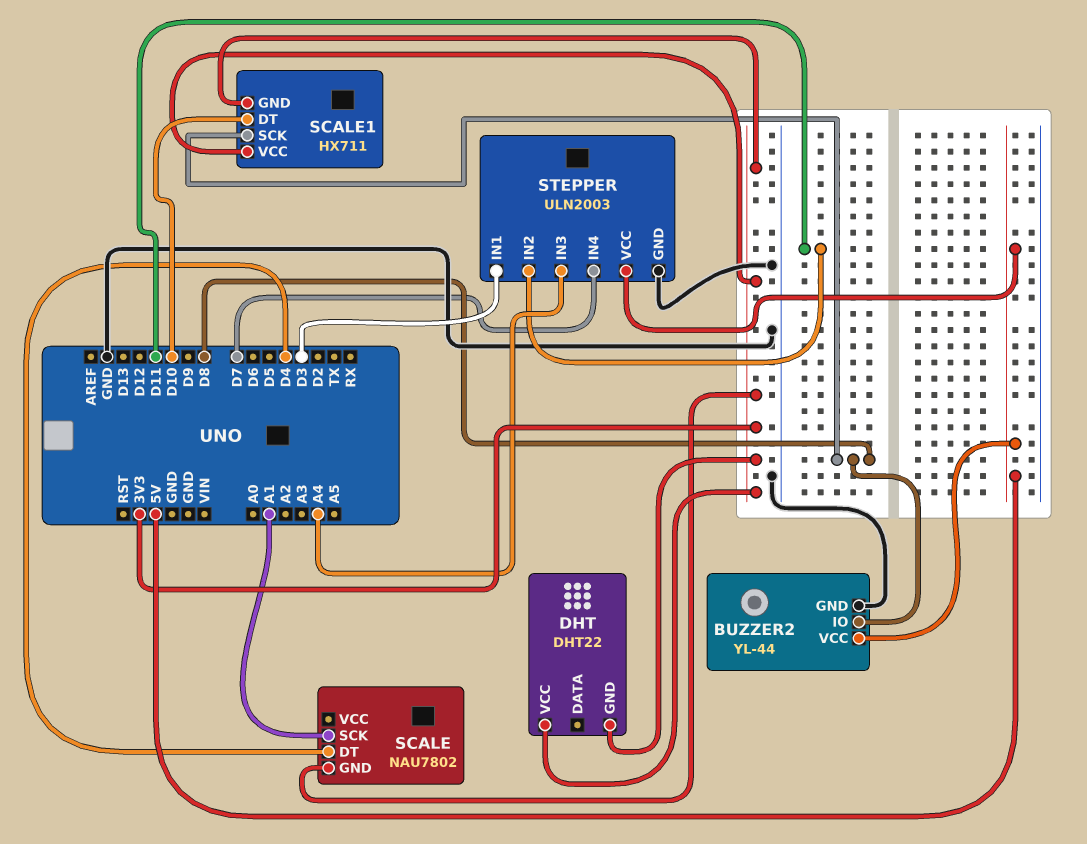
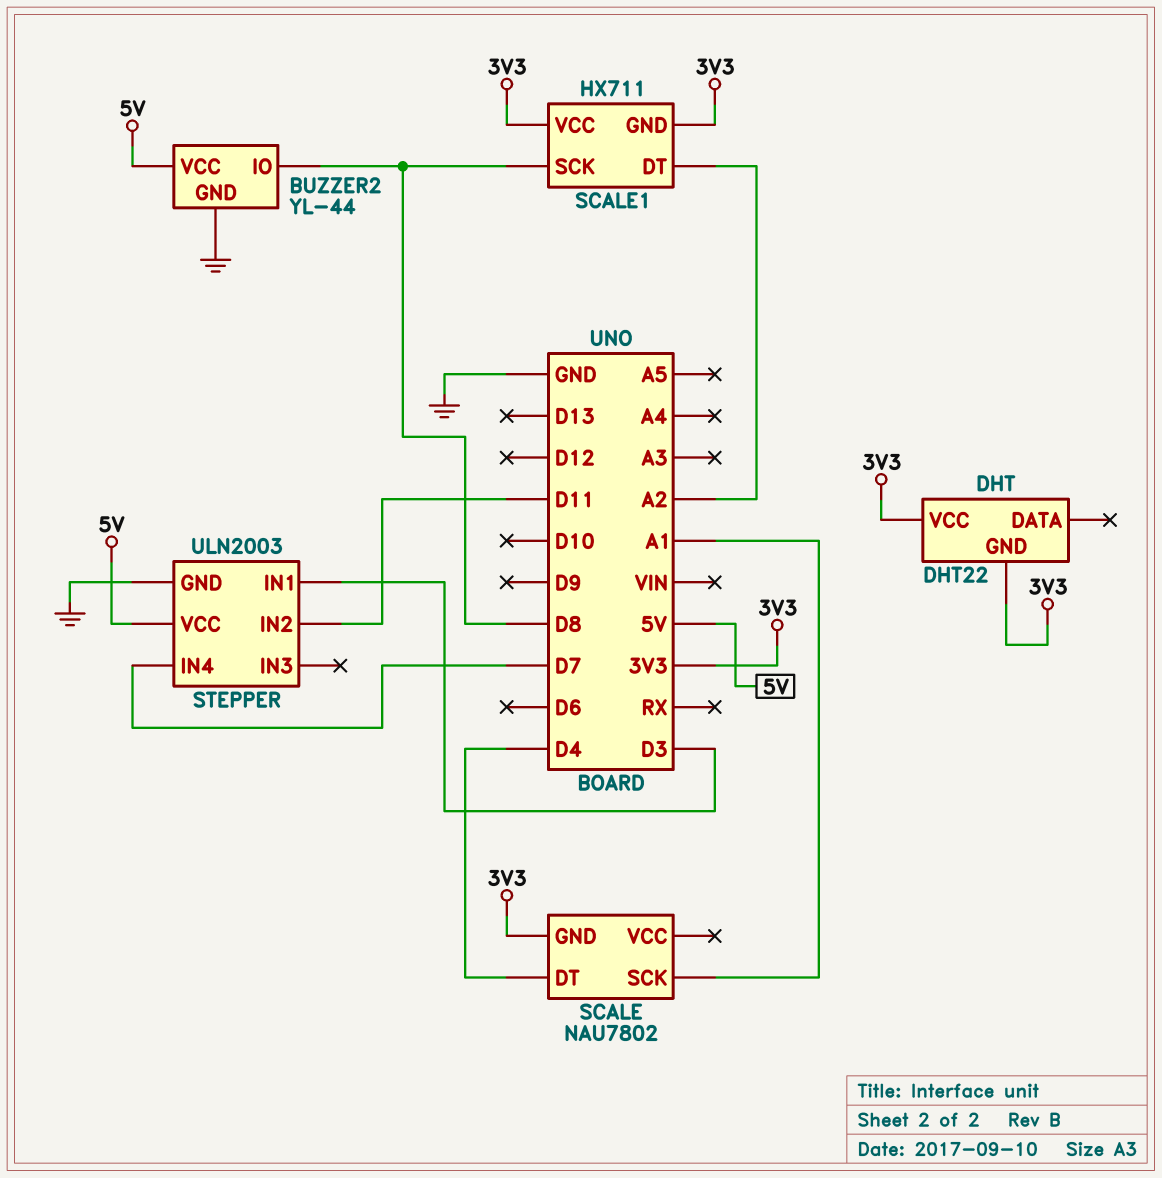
SCALE1 pin DT: D10 -> A2
STEPPER pin IN3: A4 -> none

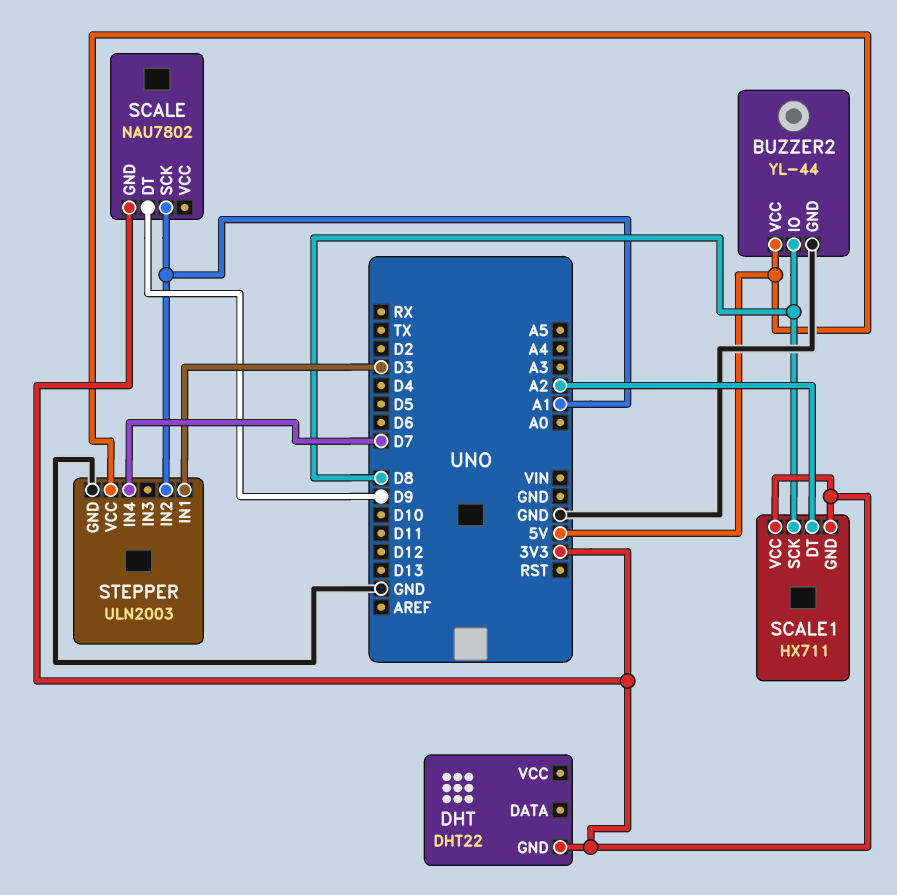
DHT pin VCC: 3V3 -> none
SCALE pin DT: D4 -> D9
STEPPER pin IN2: D11 -> A1

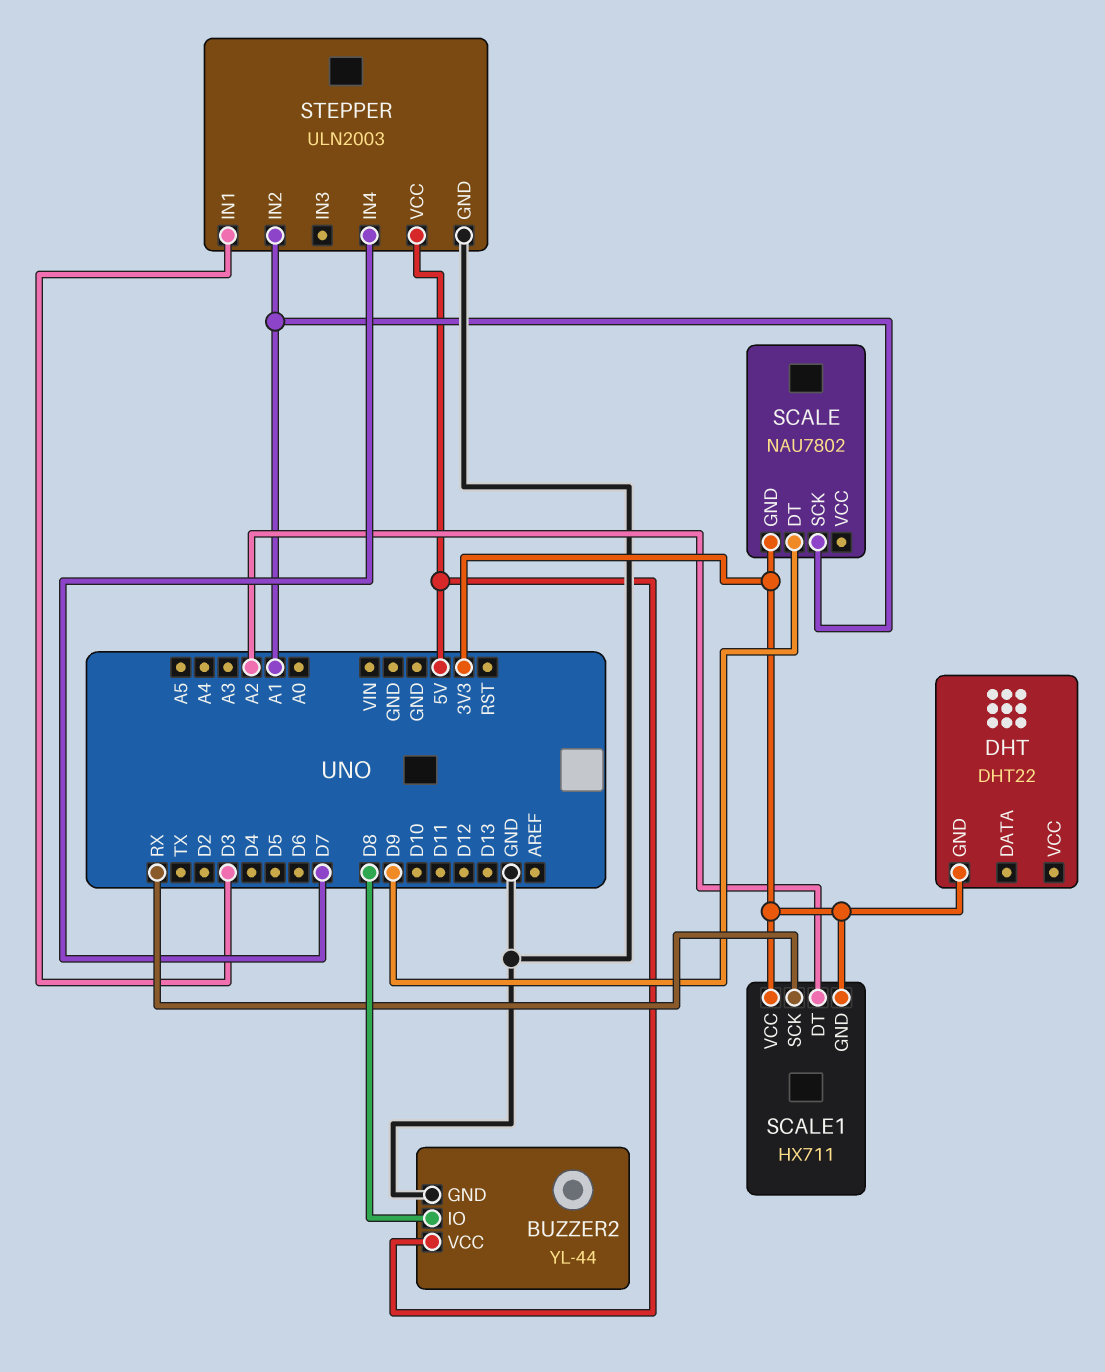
SCALE1 pin SCK: D8 -> RX

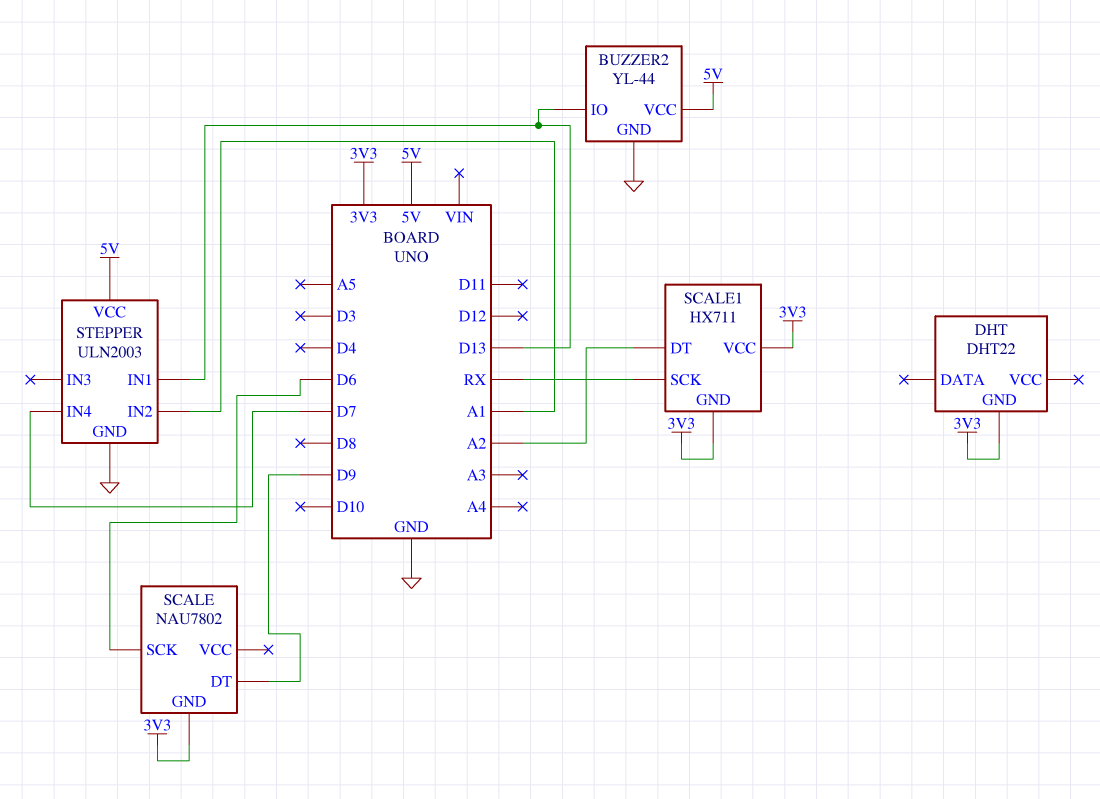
BUZZER2 pin IO: D8 -> D13
SCALE pin SCK: A1 -> D6
STEPPER pin IN1: D3 -> D13

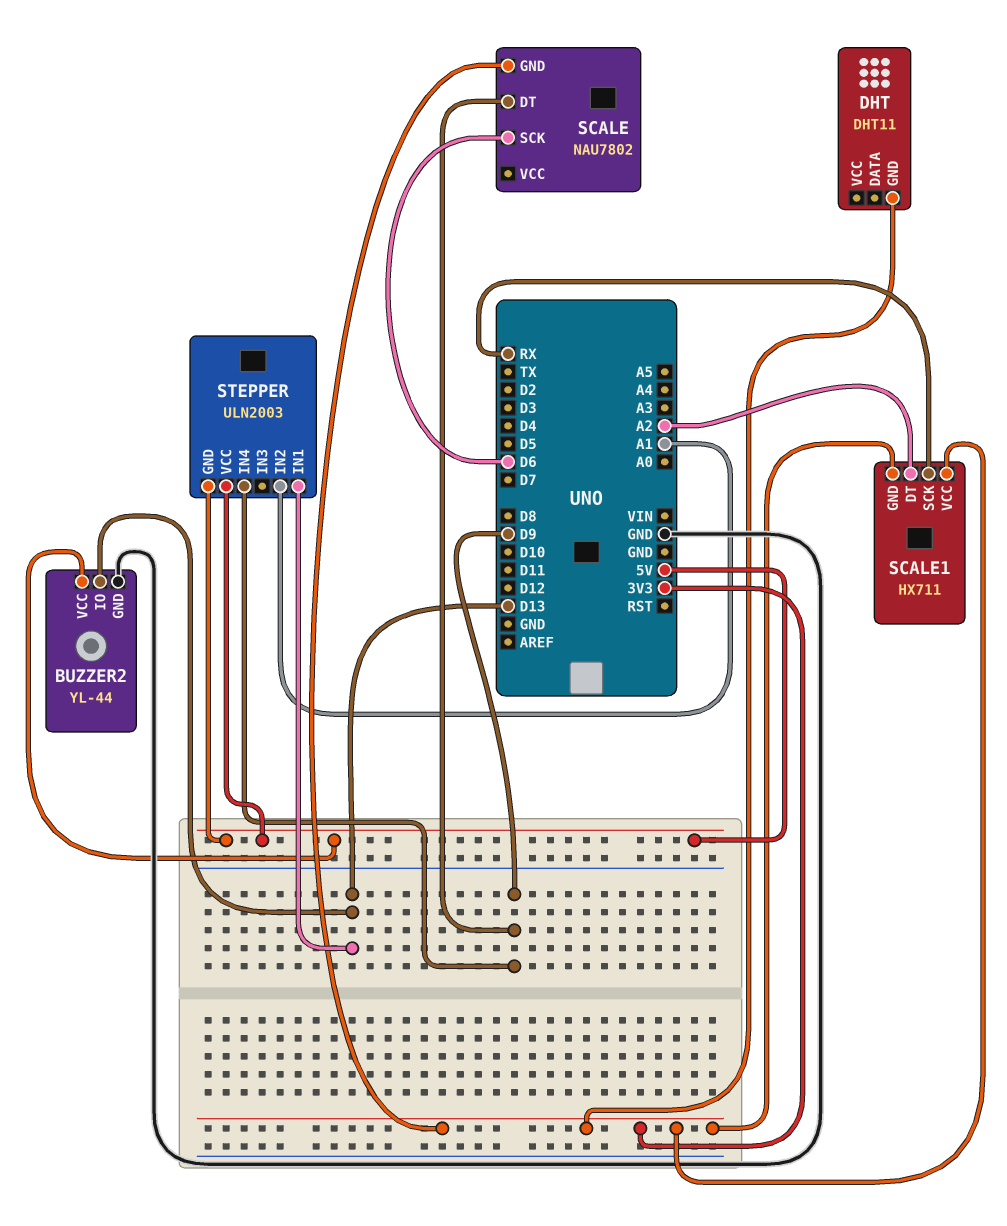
DHT: DHT22 -> DHT11
STEPPER pin GND: GND -> 5V
STEPPER pin IN4: D7 -> D9

